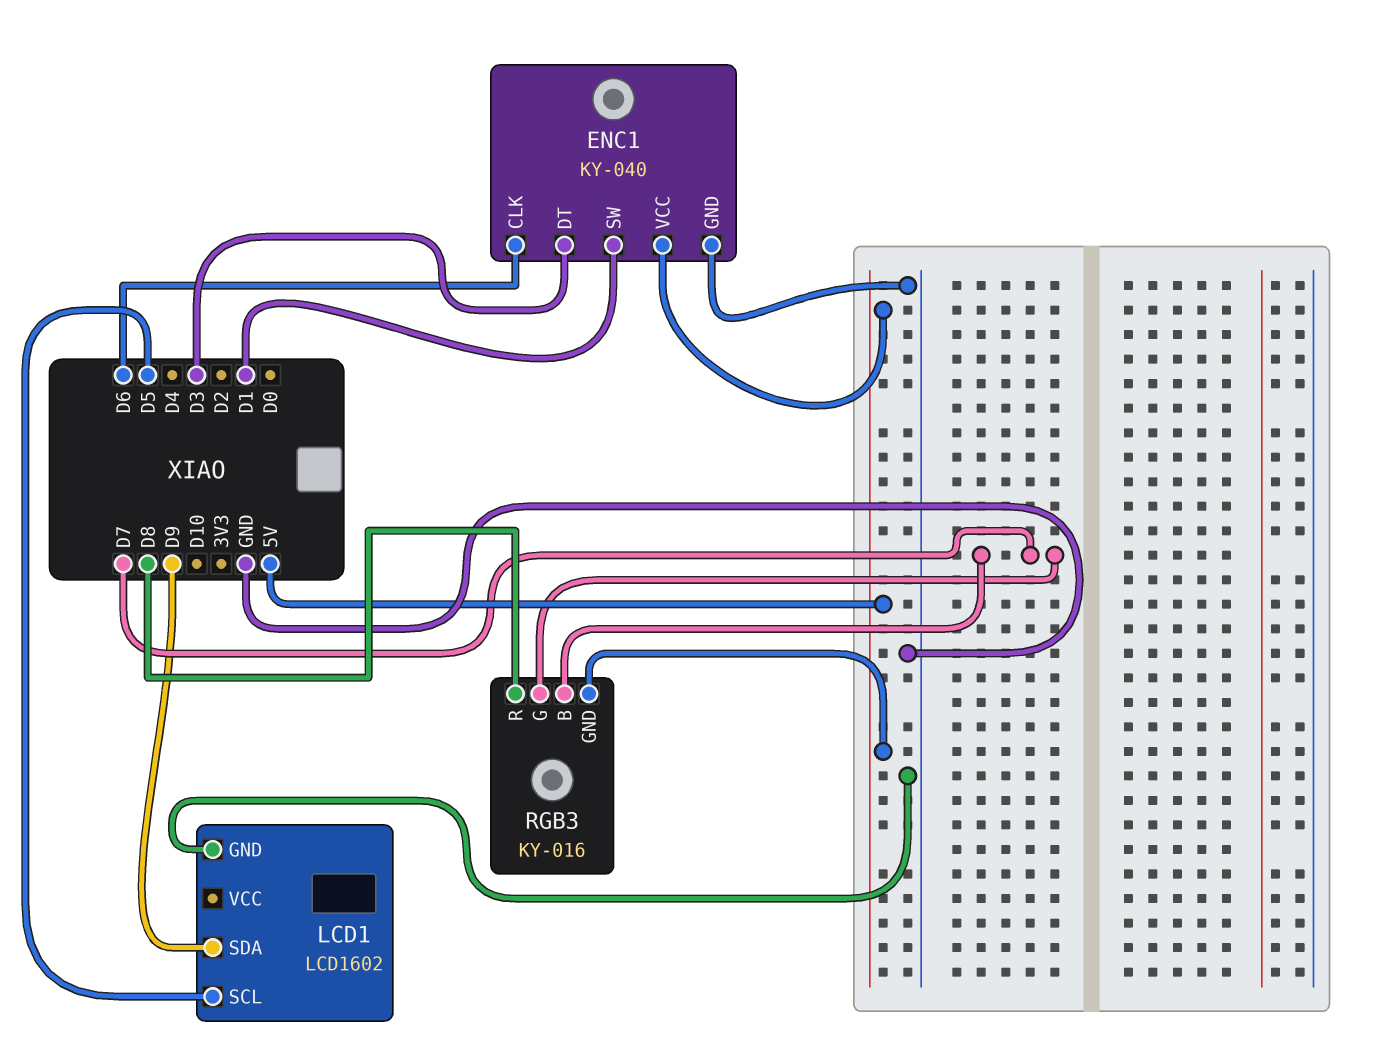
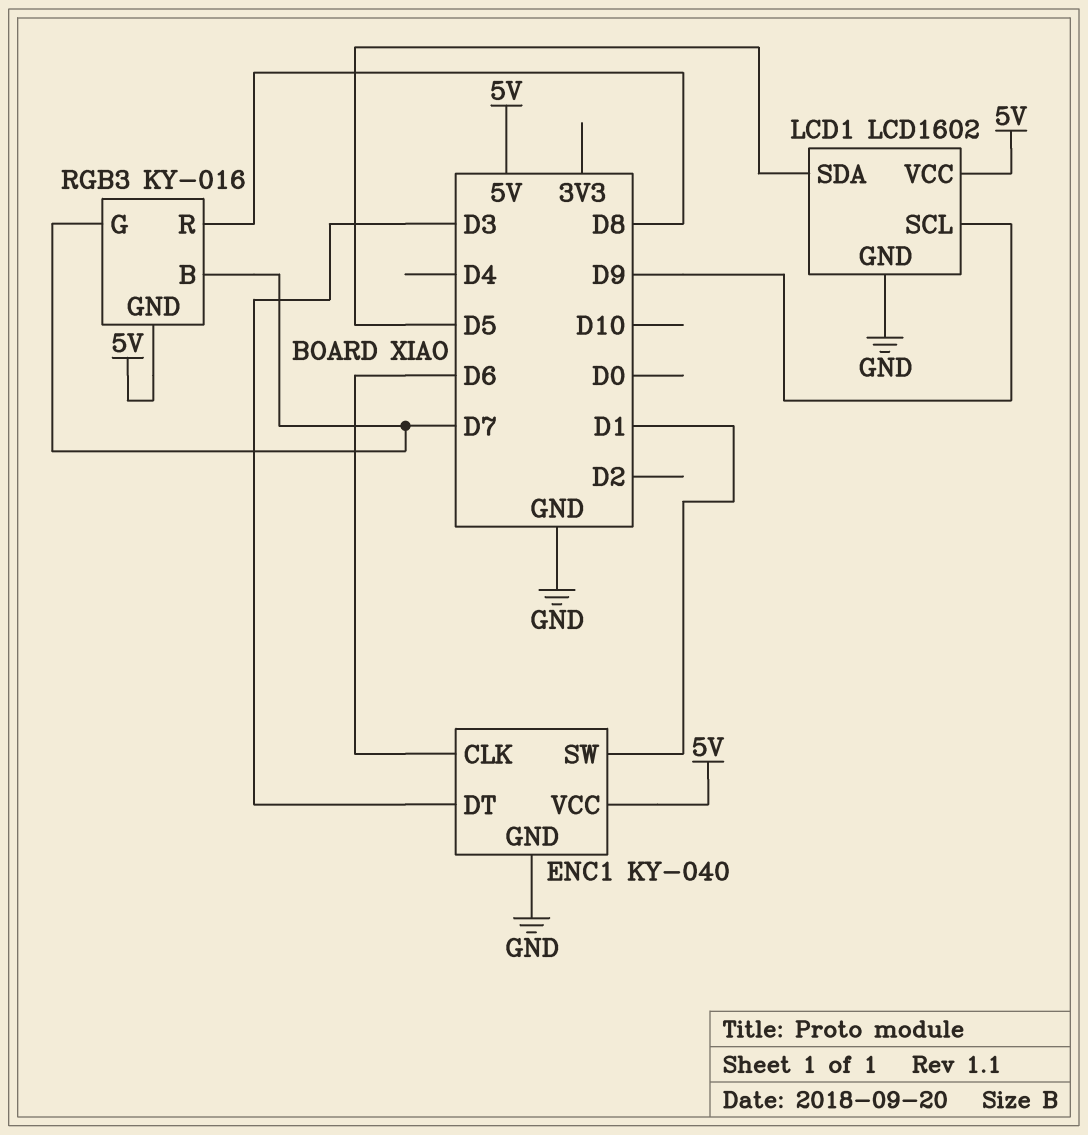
LCD1 pin SCL: D5 -> D9
LCD1 pin SDA: D9 -> D5
LCD1 pin VCC: none -> 5V

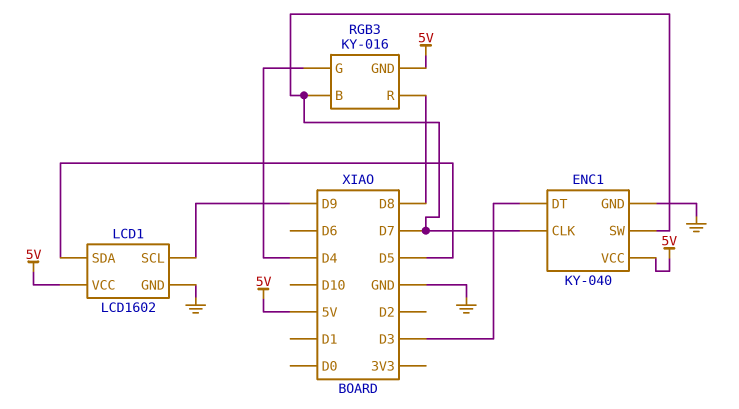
ENC1 pin CLK: D6 -> D7
ENC1 pin SW: D1 -> D7
RGB3 pin G: D7 -> D4

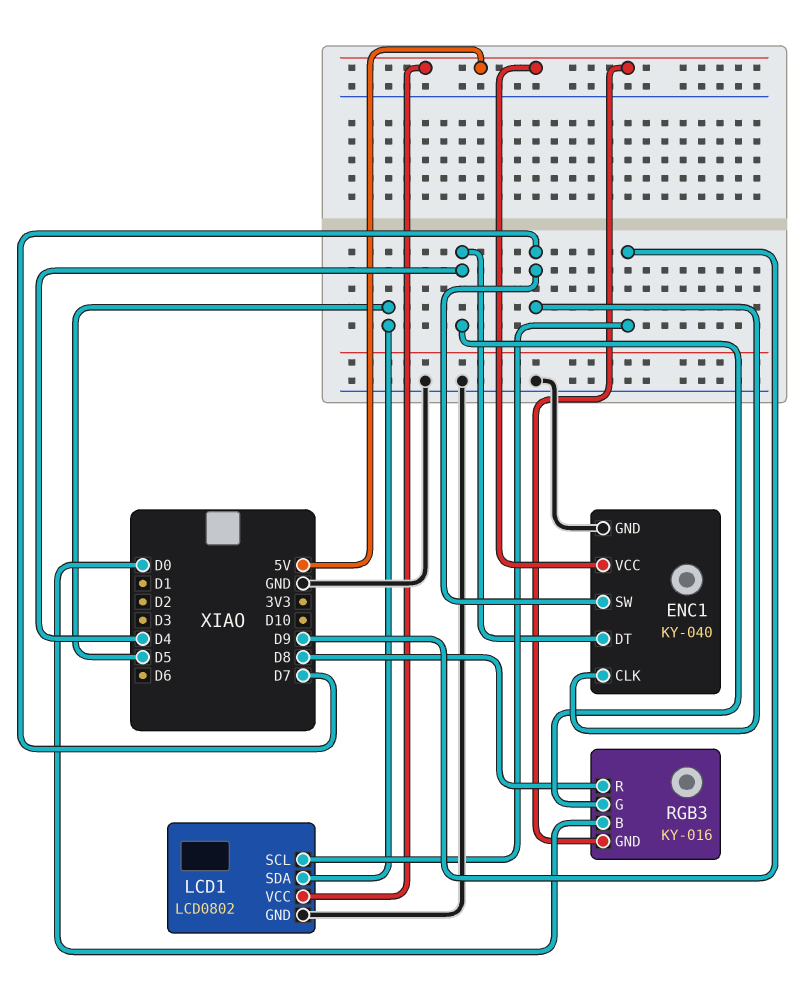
ENC1 pin DT: D3 -> D4
LCD1: LCD1602 -> LCD0802
RGB3 pin B: D7 -> D0

